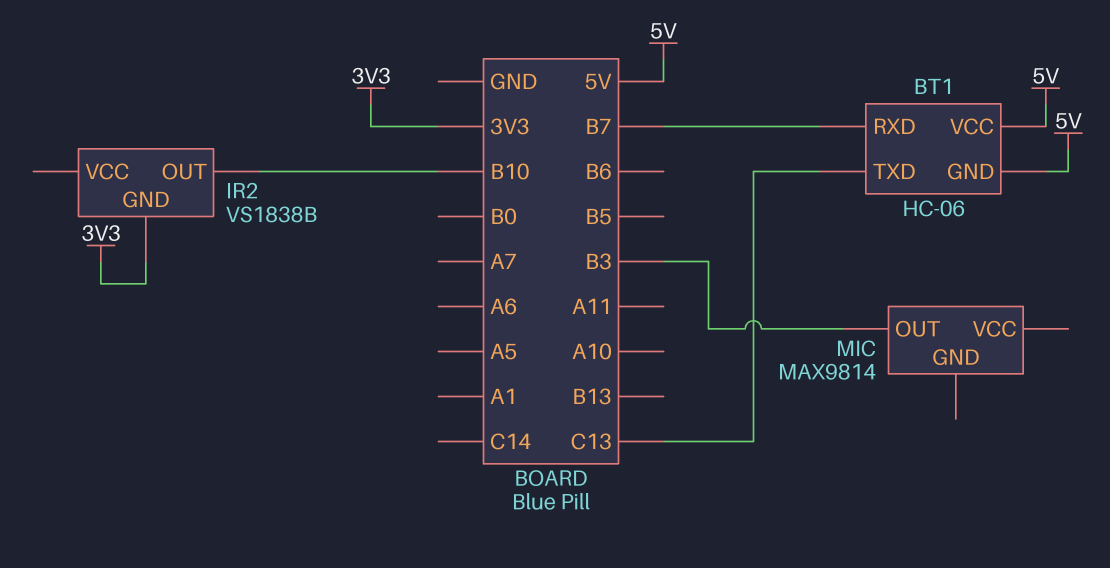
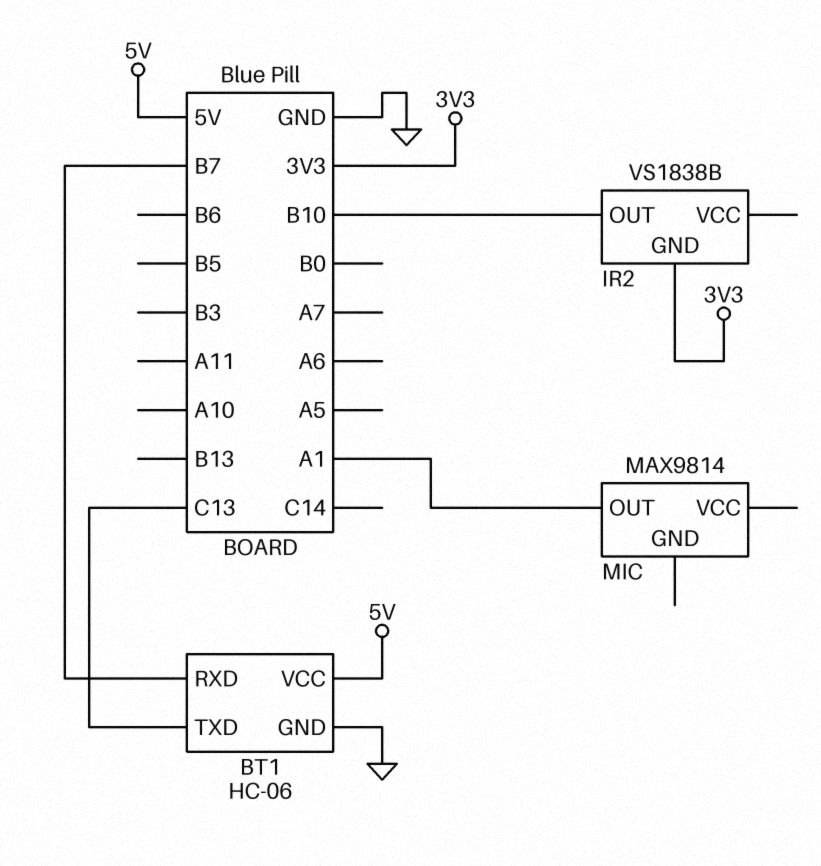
BT1 pin GND: 5V -> GND
MIC pin OUT: B3 -> A1

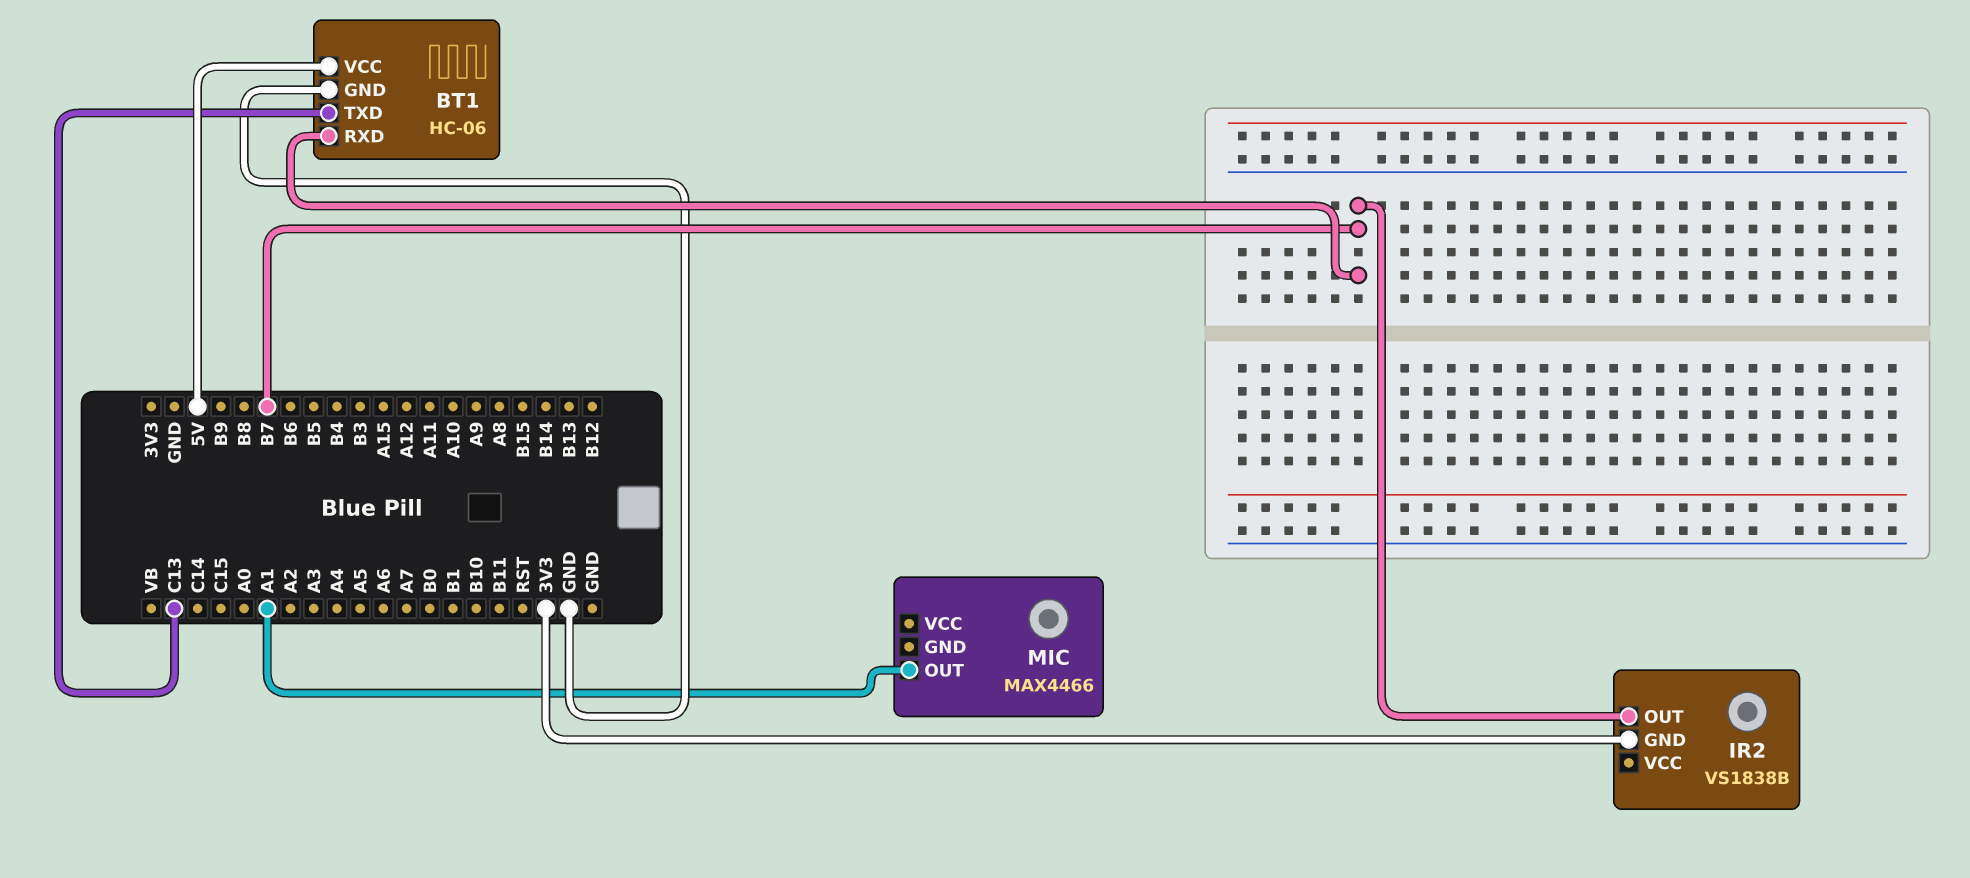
IR2 pin OUT: B10 -> B7
MIC: MAX9814 -> MAX4466

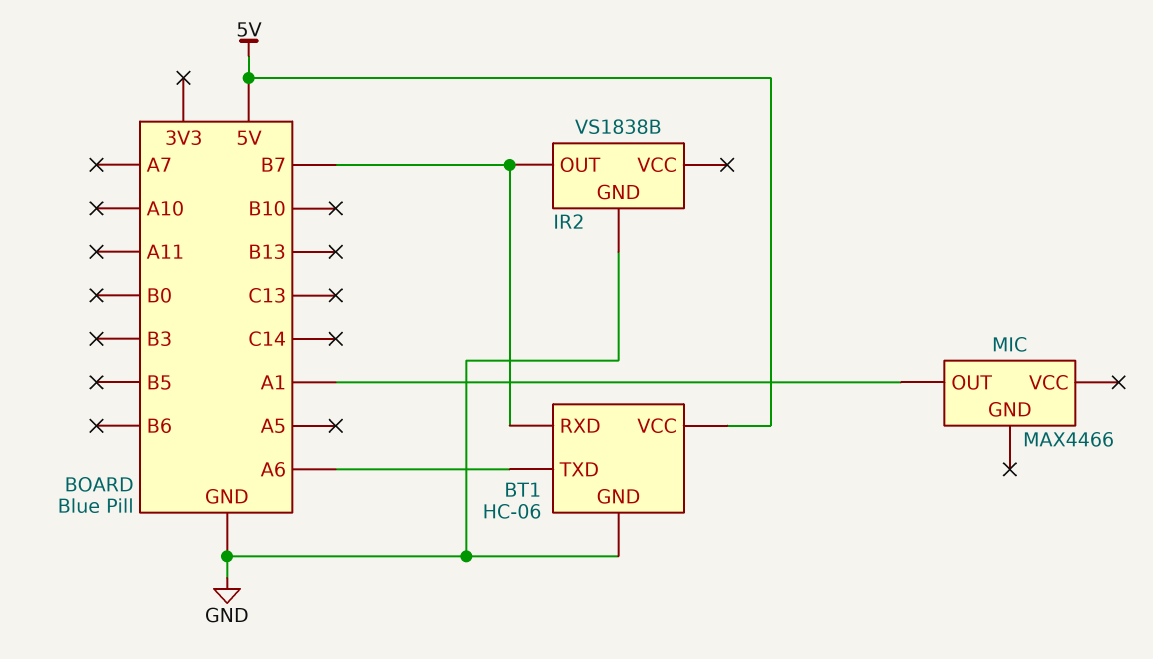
BT1 pin TXD: C13 -> A6
IR2 pin GND: 3V3 -> GND

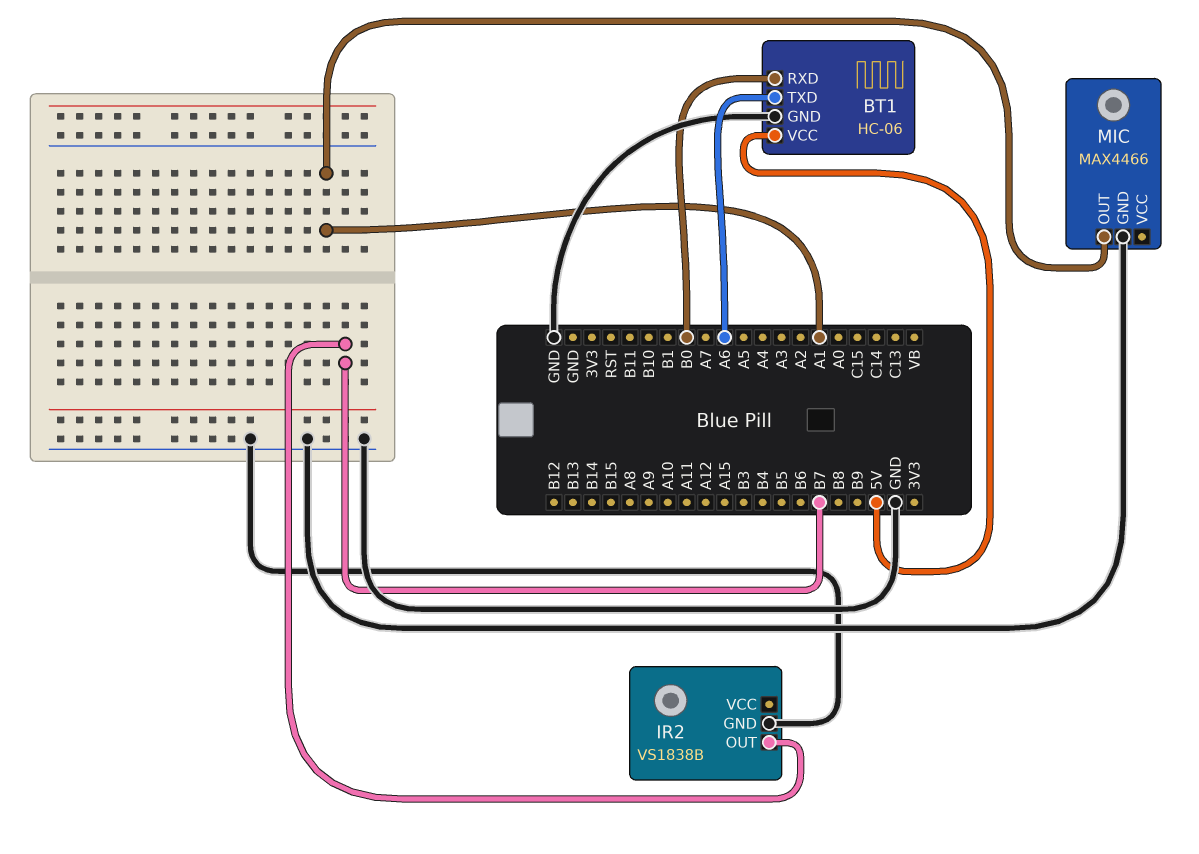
BT1 pin RXD: B7 -> B0
MIC pin GND: none -> GND

